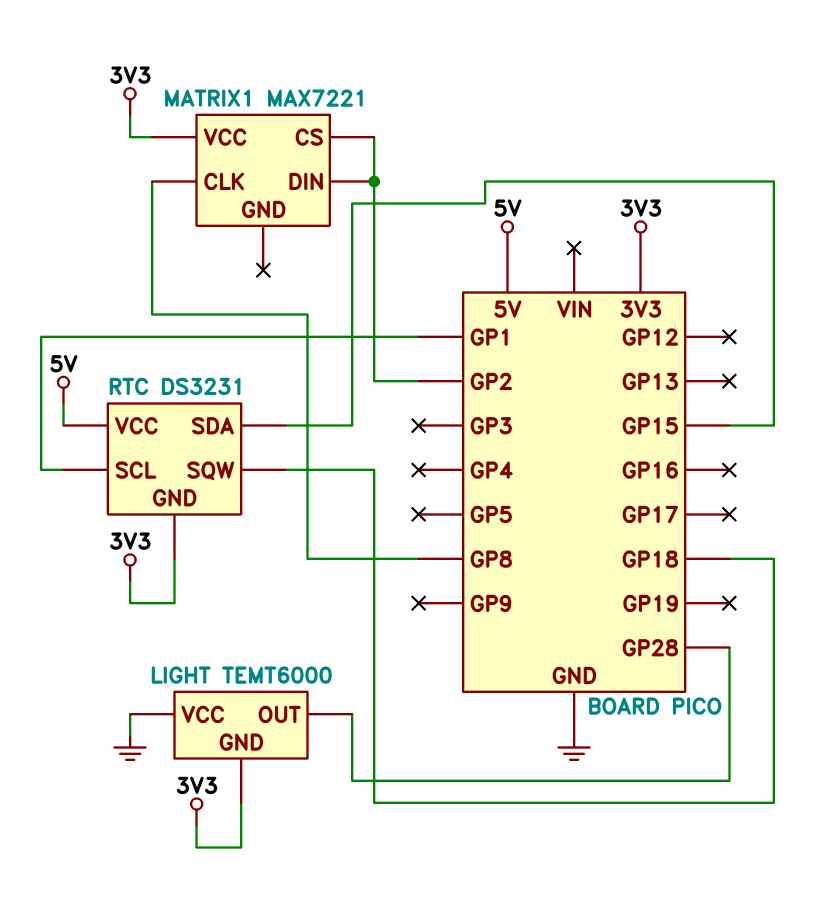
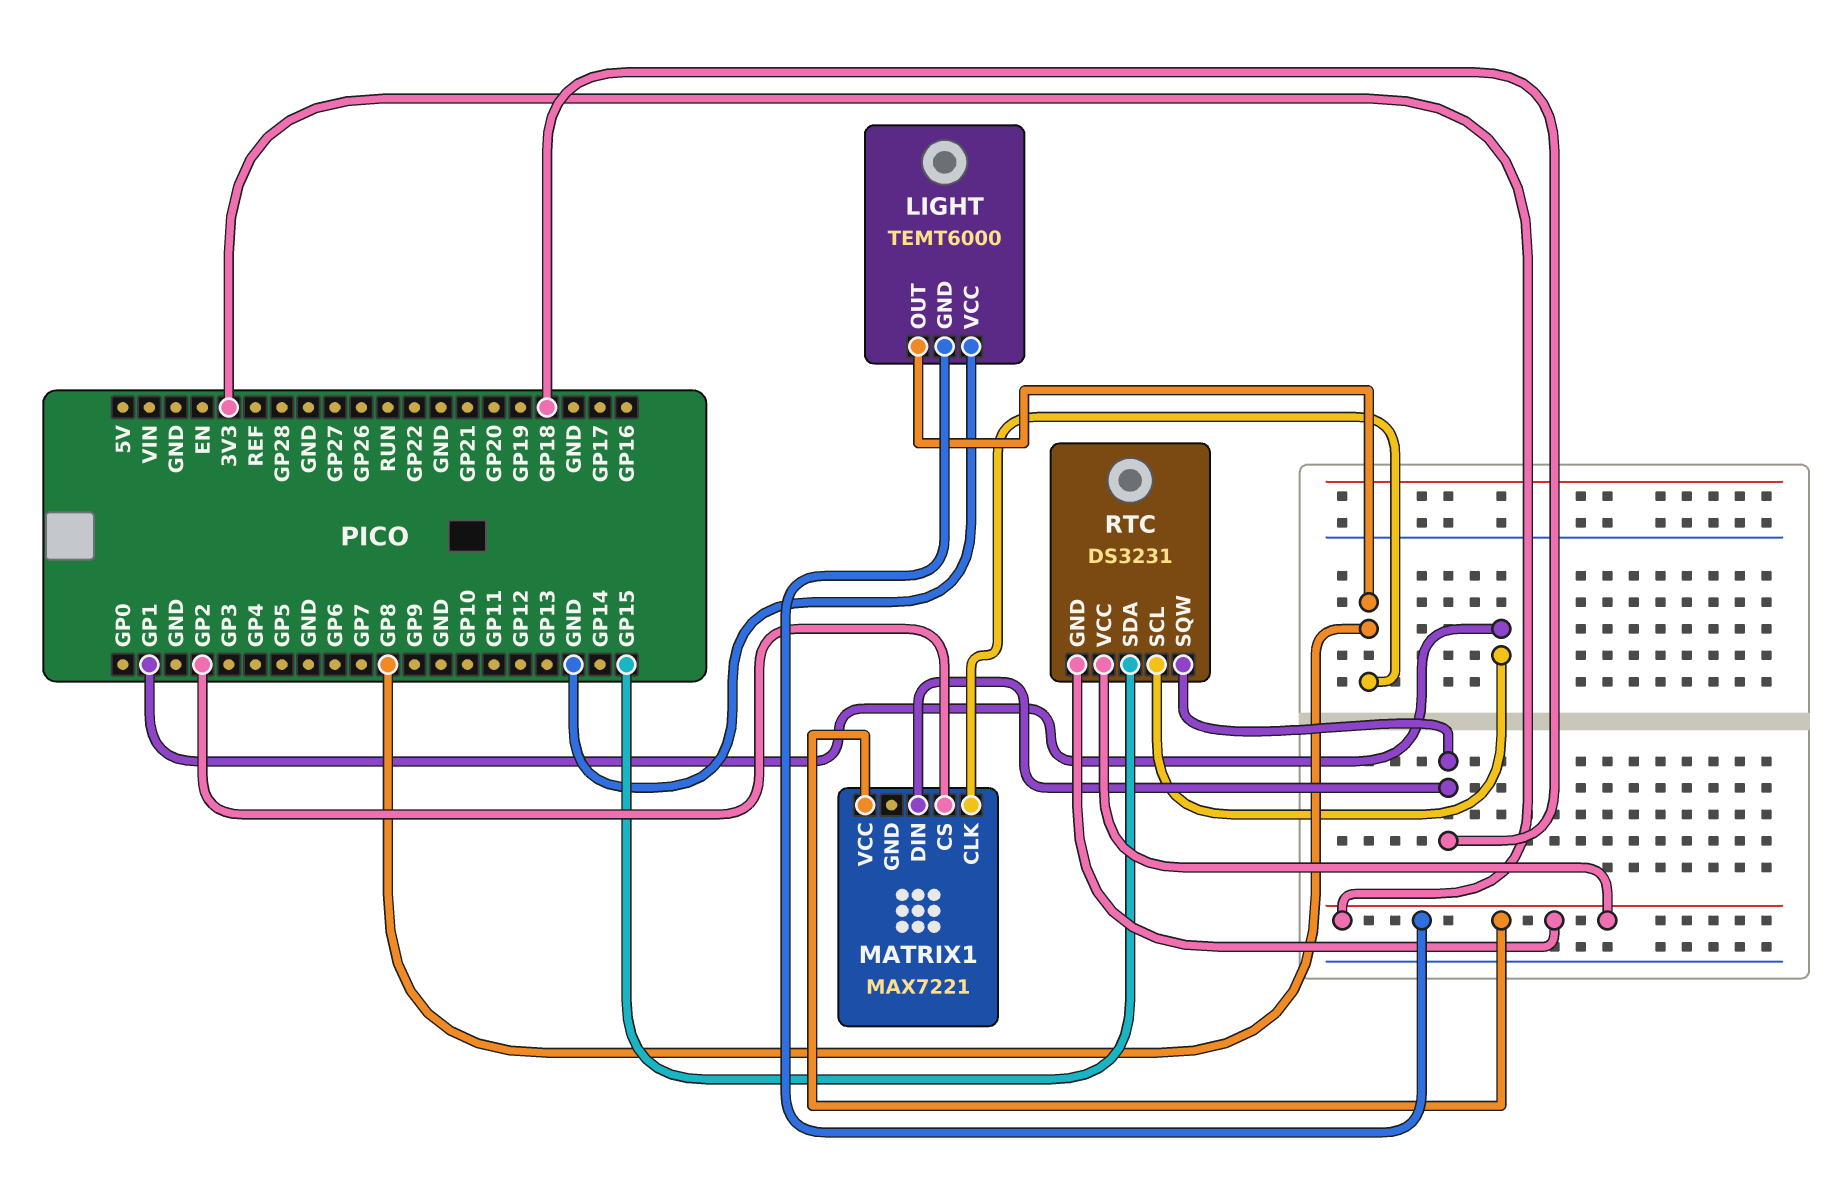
LIGHT pin OUT: GP28 -> GP8
MATRIX1 pin DIN: GP2 -> GP18
RTC pin VCC: 5V -> 3V3

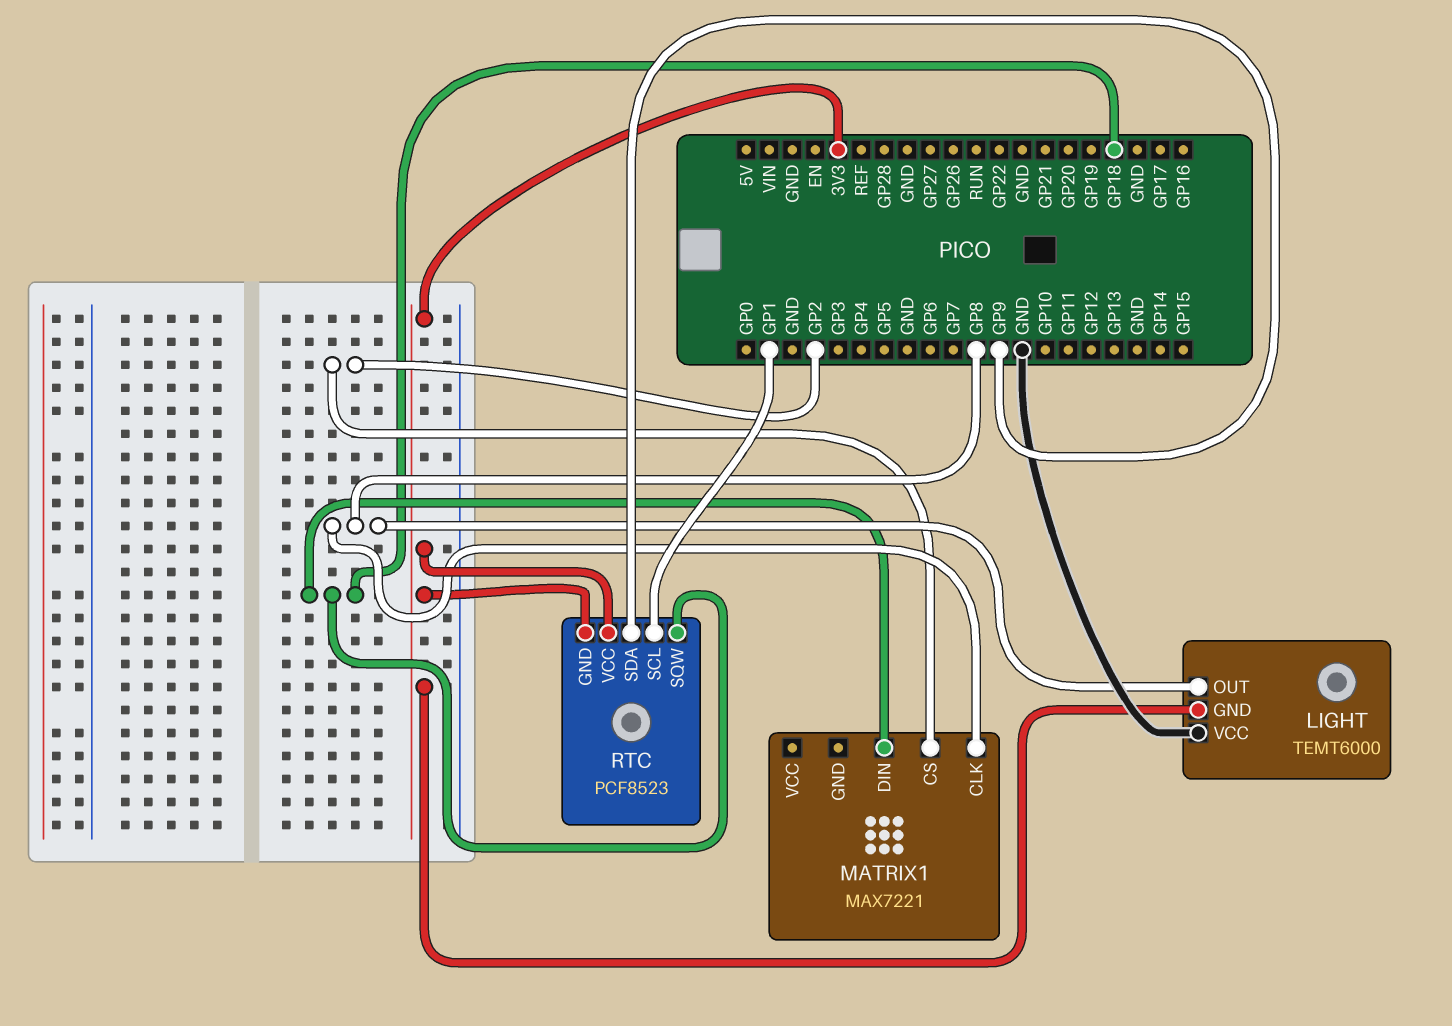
MATRIX1 pin VCC: 3V3 -> none
RTC: DS3231 -> PCF8523
RTC pin SDA: GP15 -> GP9

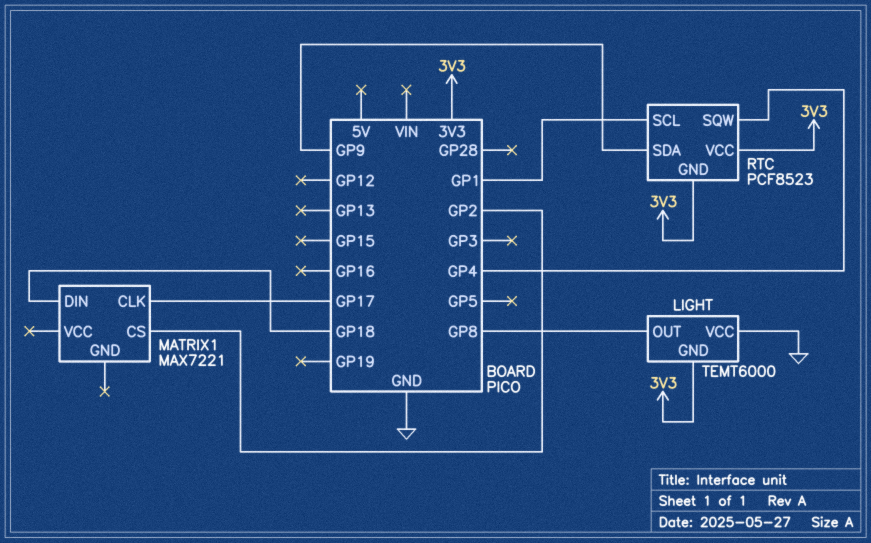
MATRIX1 pin CLK: GP8 -> GP17
RTC pin SQW: GP18 -> GP4

